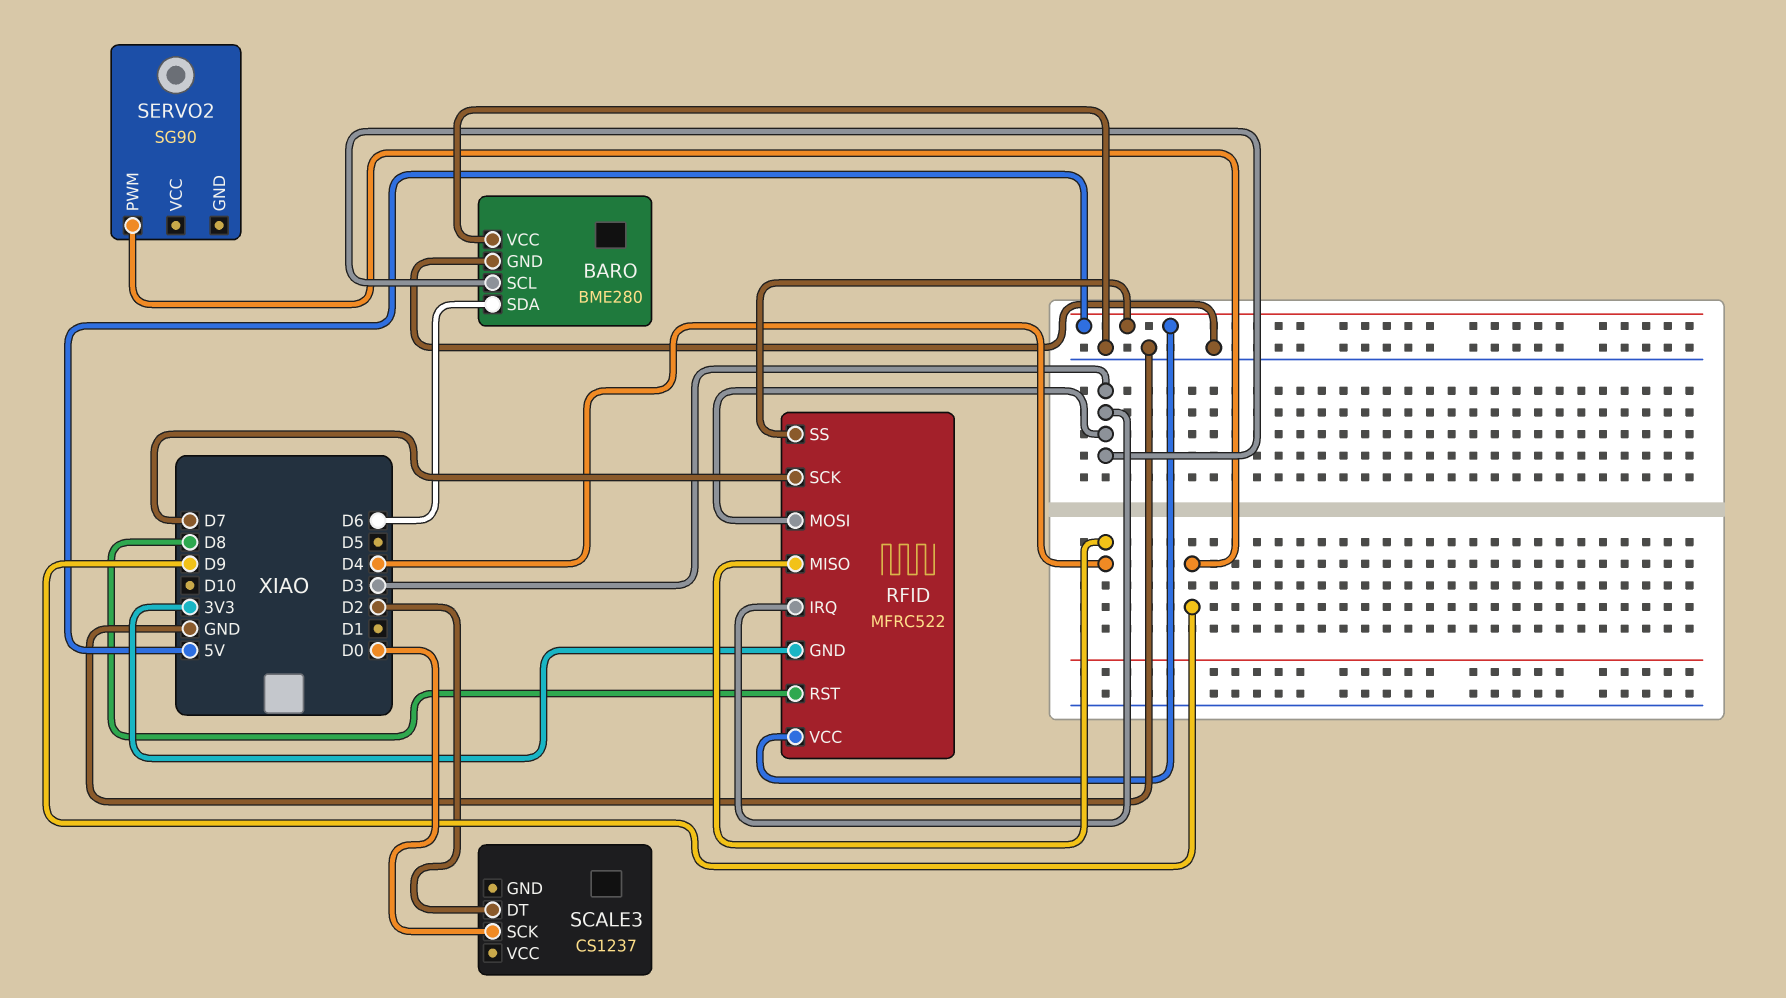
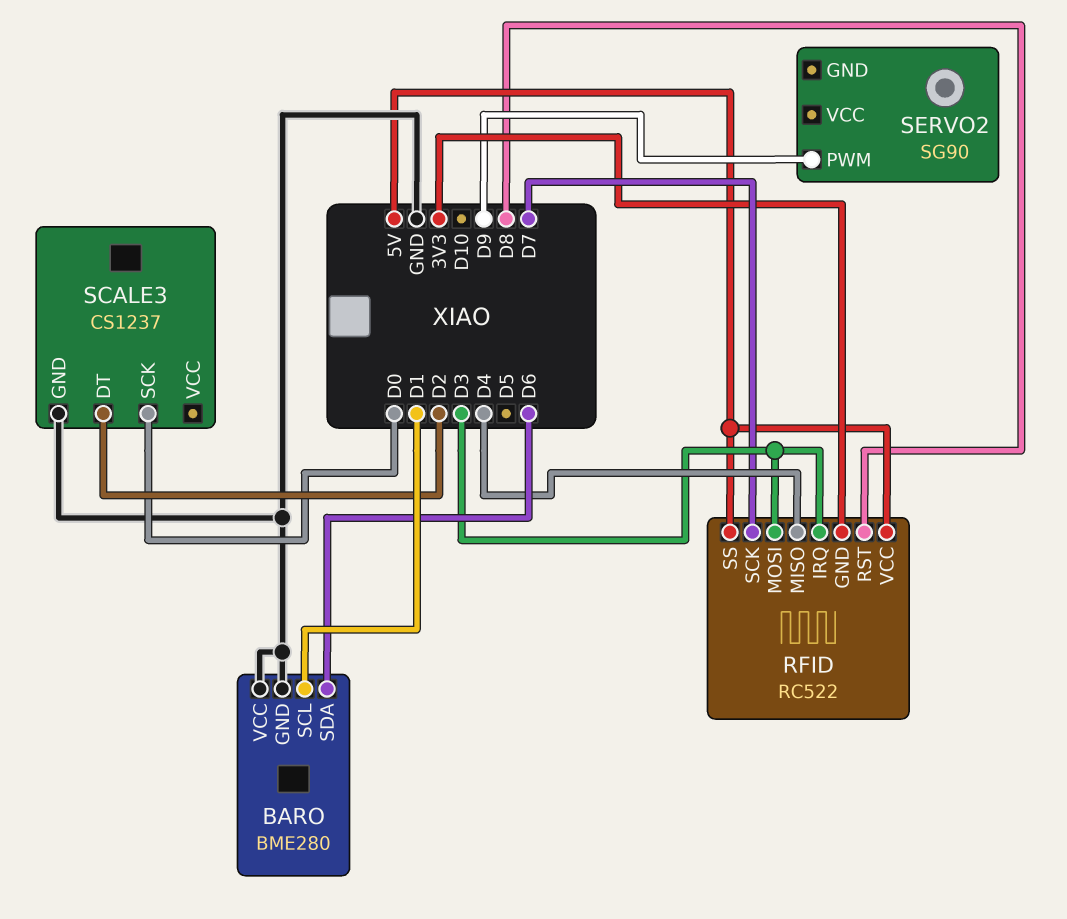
BARO pin SCL: D3 -> D1
RFID: MFRC522 -> RC522
SCALE3 pin GND: none -> GND

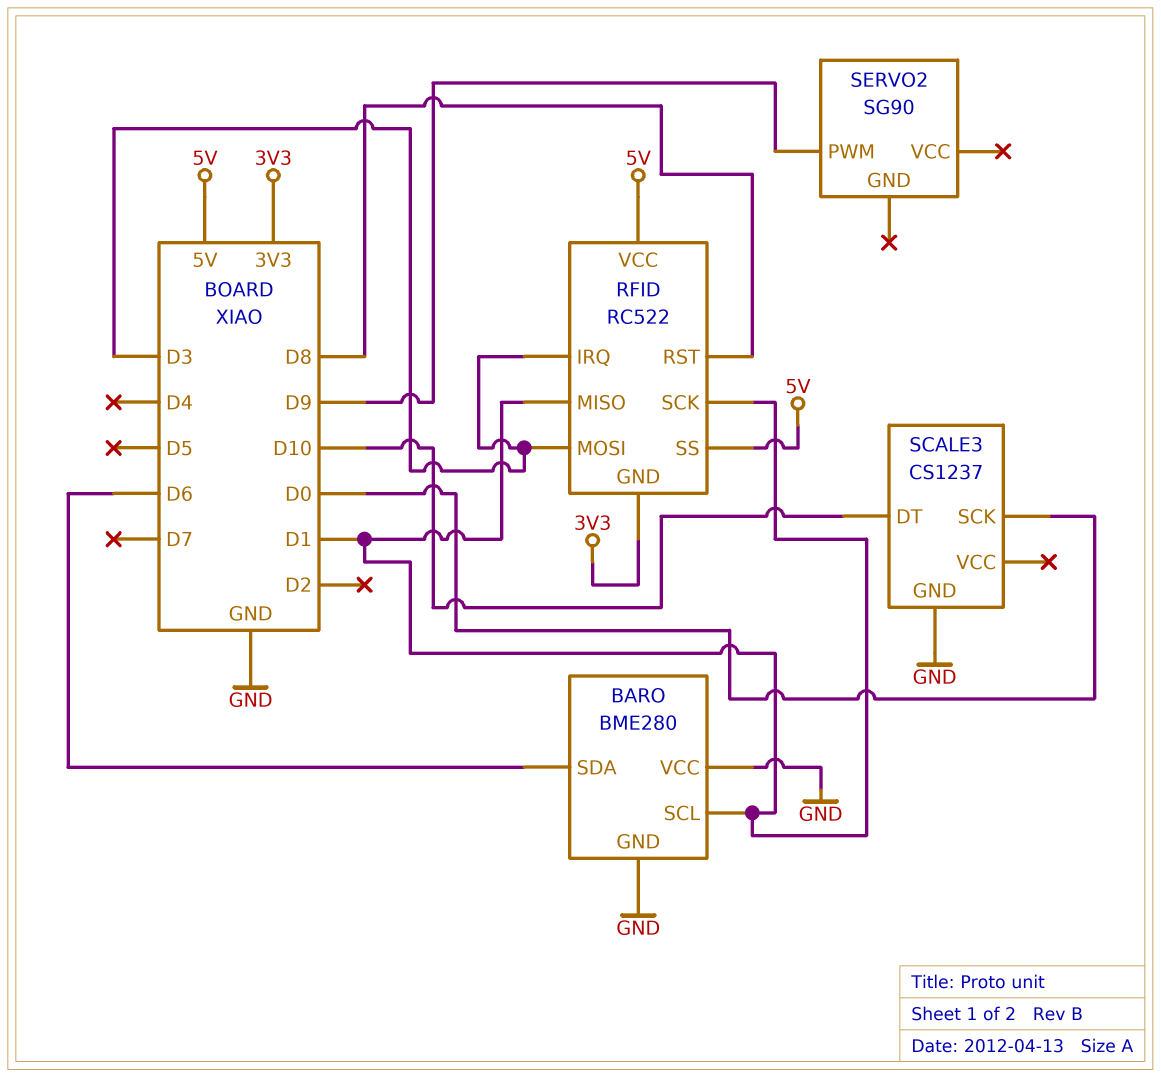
RFID pin MISO: D4 -> D1
RFID pin SCK: D7 -> D1
SCALE3 pin DT: D2 -> D10

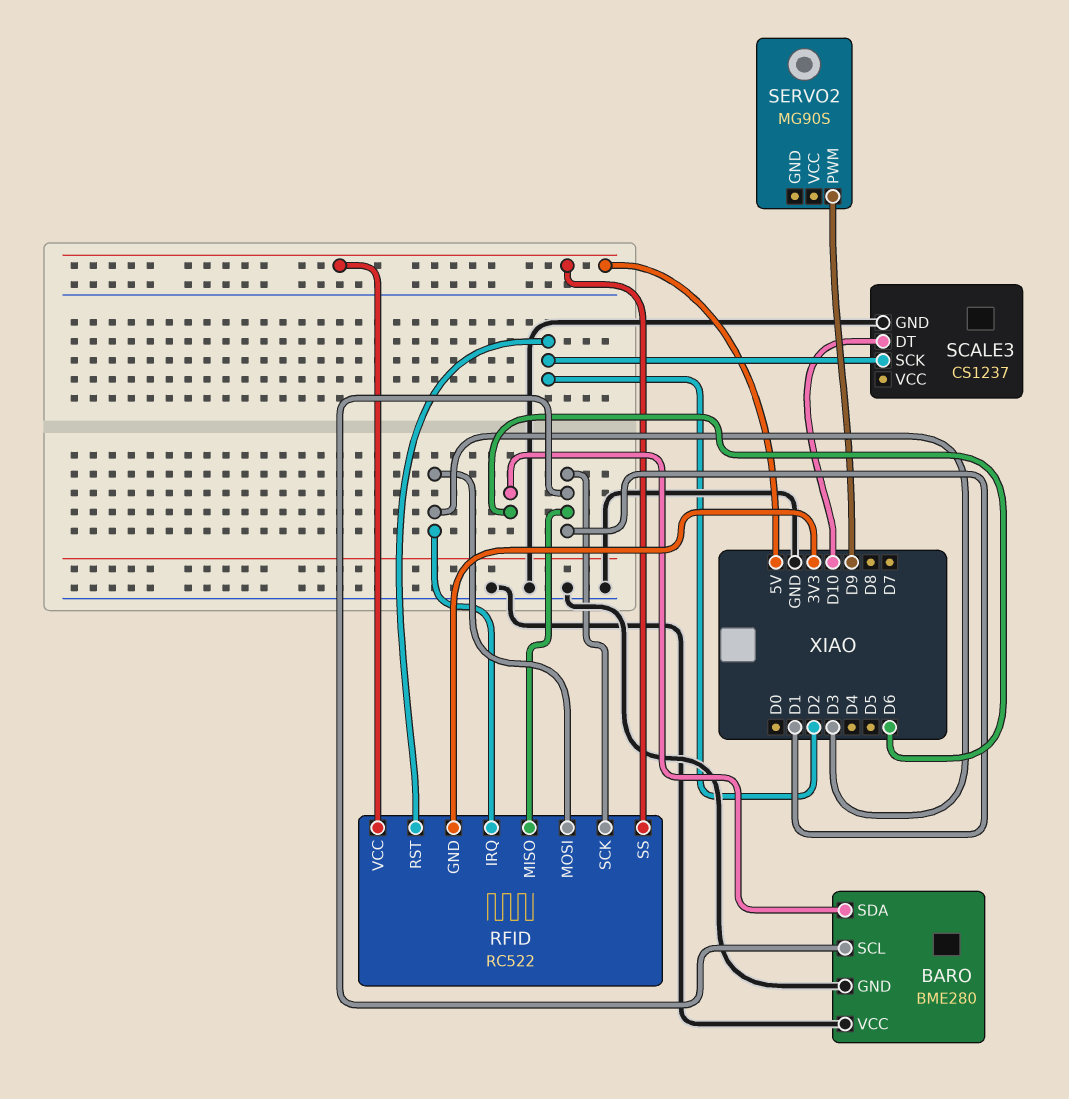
RFID pin RST: D8 -> D2
SCALE3 pin SCK: D0 -> D2
SERVO2: SG90 -> MG90S

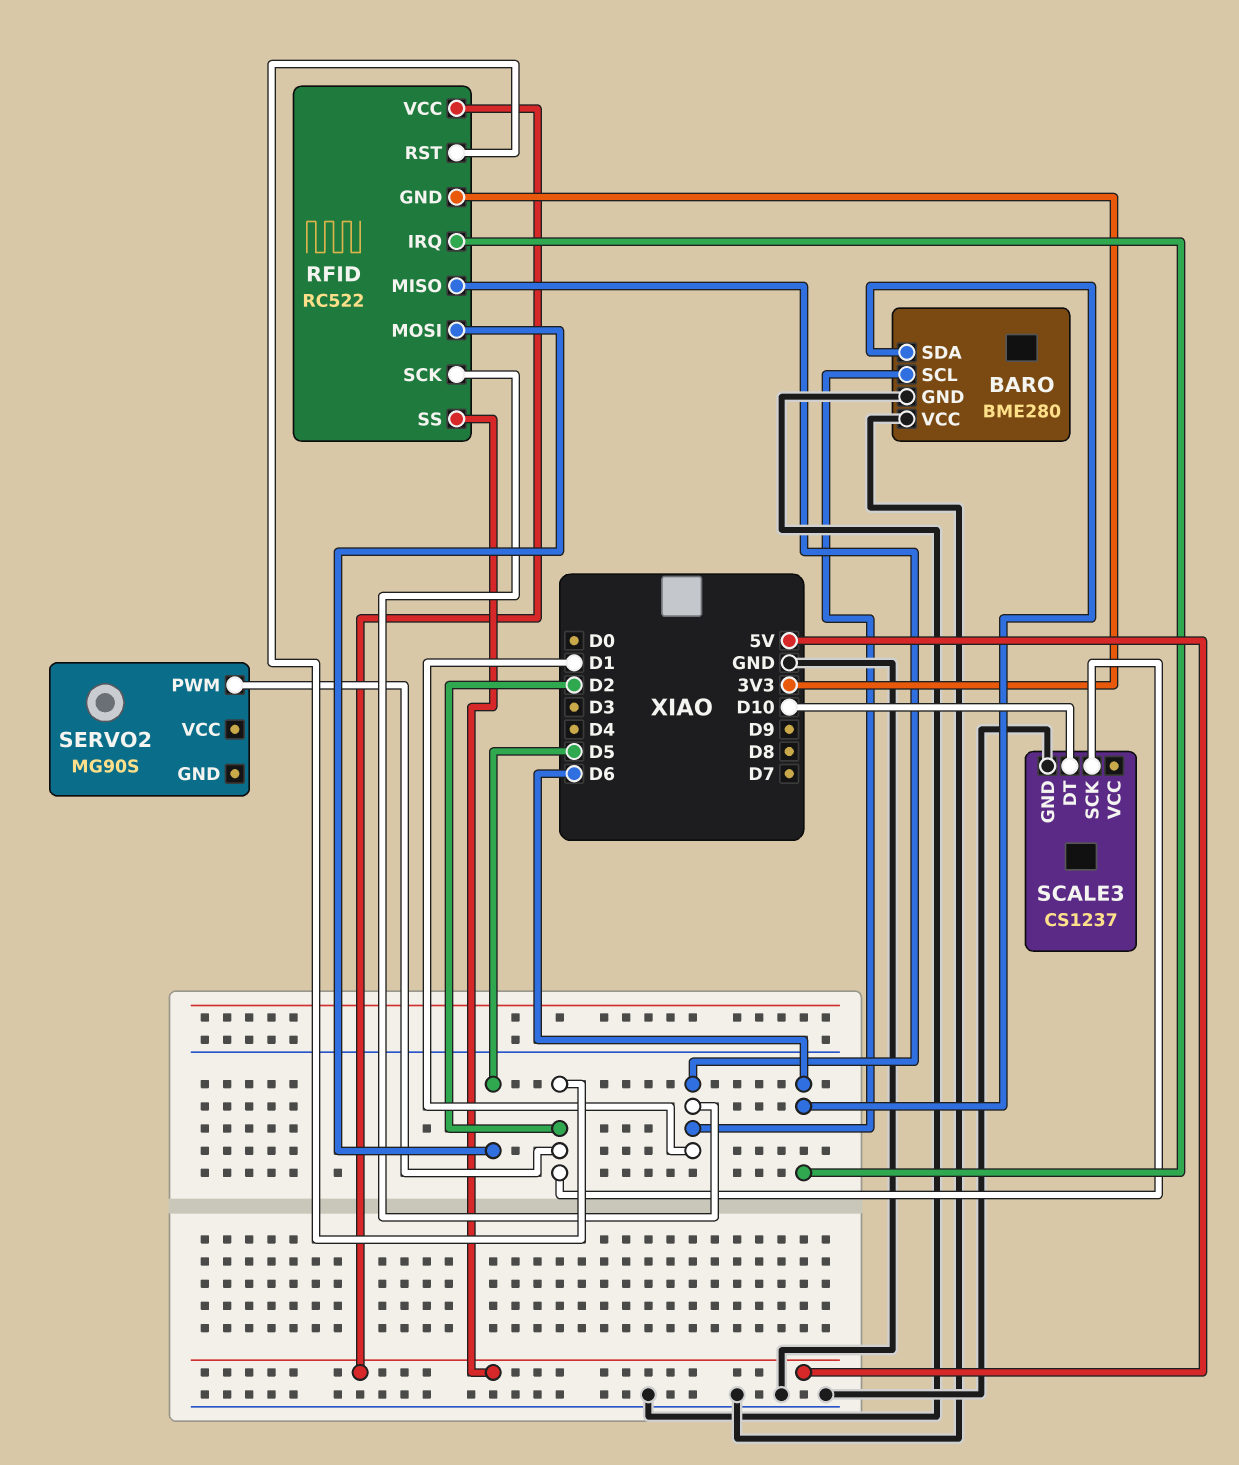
RFID pin IRQ: D3 -> D6
RFID pin MOSI: D3 -> D5
SERVO2 pin PWM: D9 -> D2

